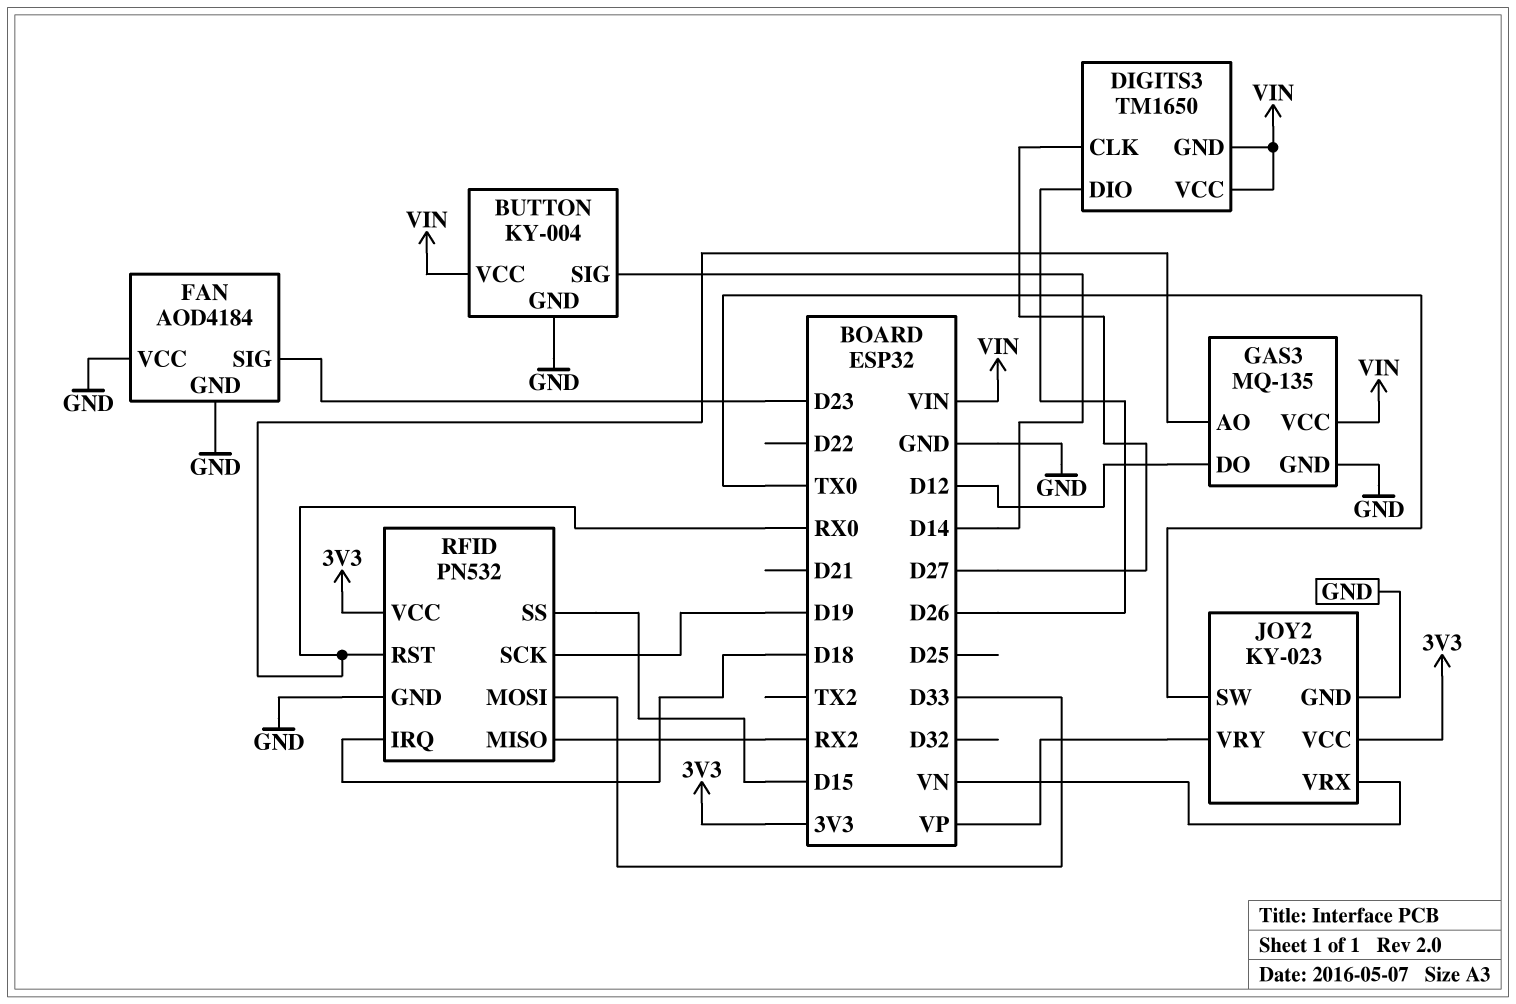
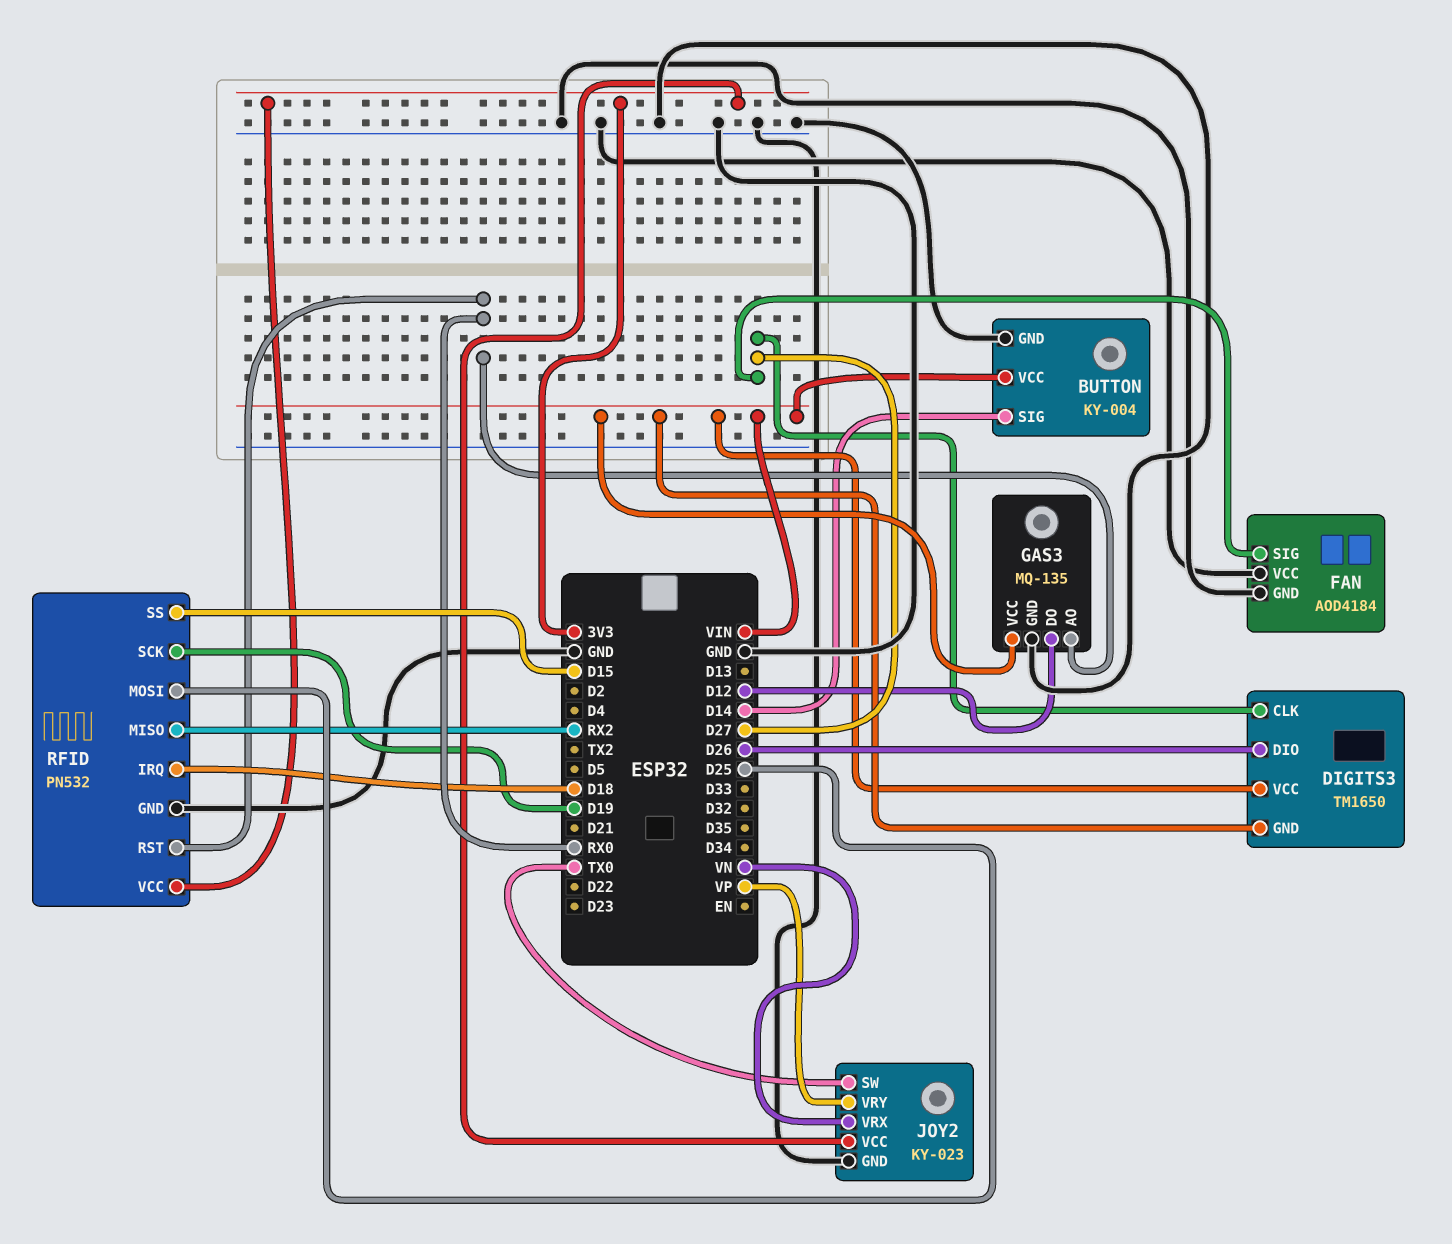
FAN pin SIG: D23 -> D27
RFID pin MOSI: D33 -> D25

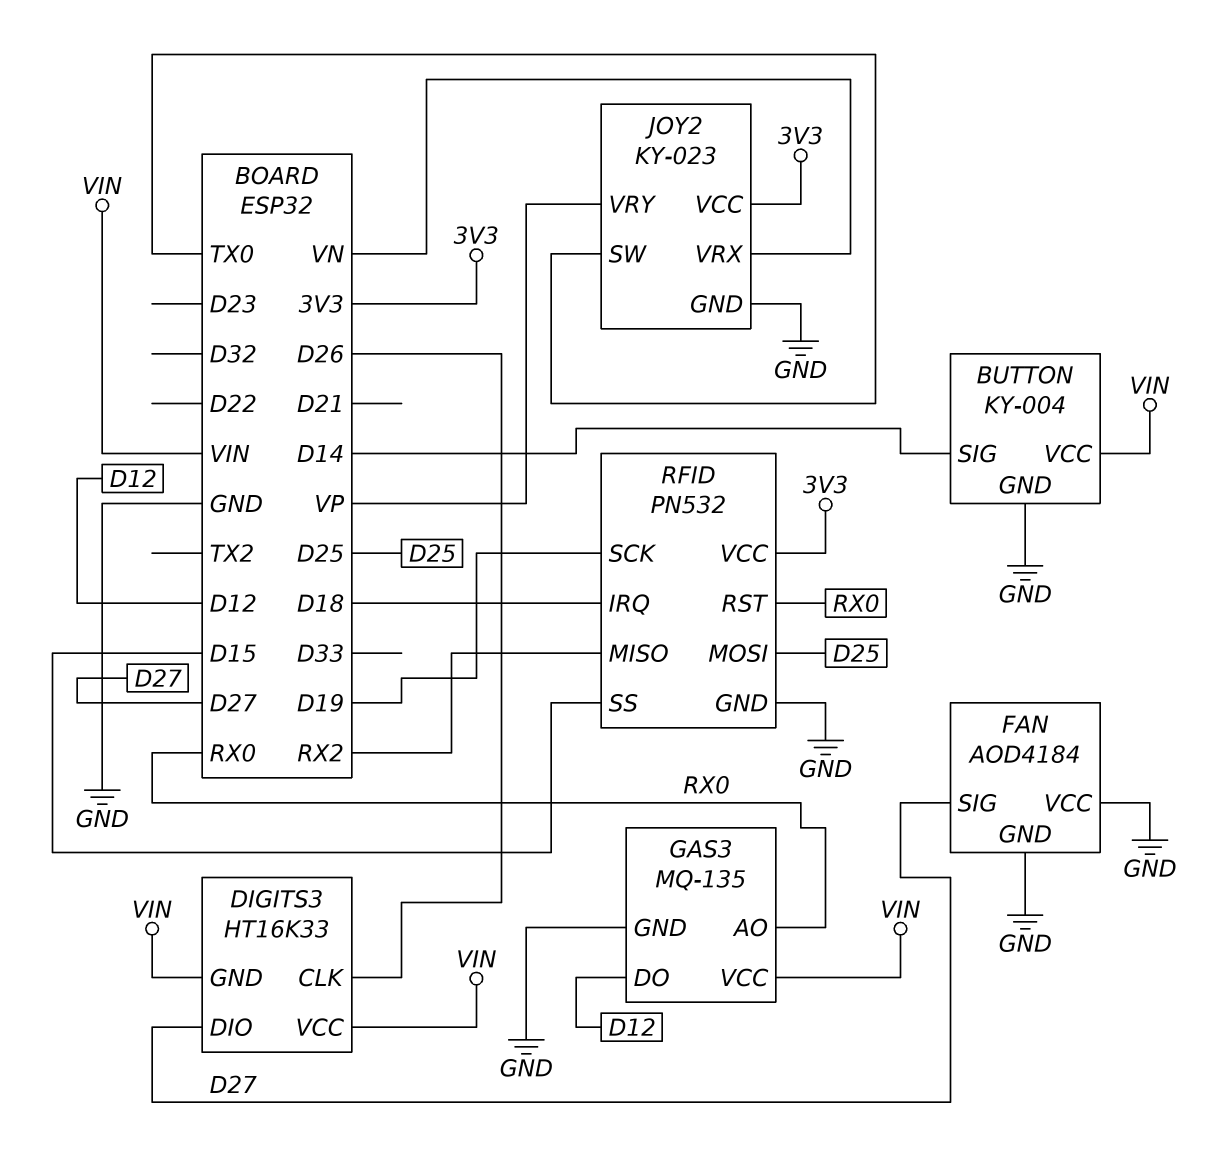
DIGITS3: TM1650 -> HT16K33
DIGITS3 pin CLK: D27 -> D26
DIGITS3 pin DIO: D26 -> D27

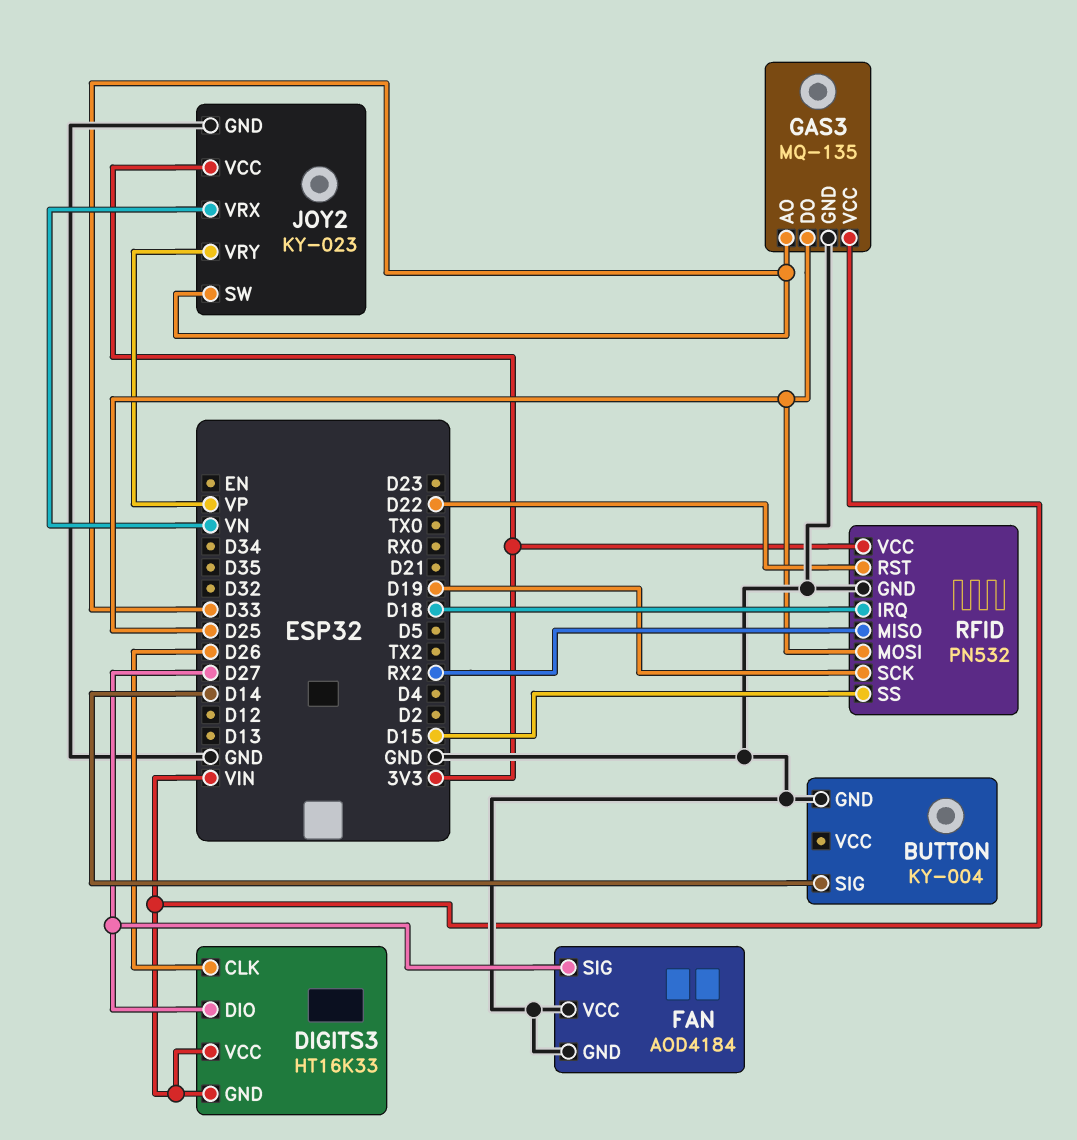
BUTTON pin VCC: VIN -> none
GAS3 pin AO: RX0 -> D33
GAS3 pin DO: D12 -> D25
JOY2 pin SW: TX0 -> D33
RFID pin RST: RX0 -> D22

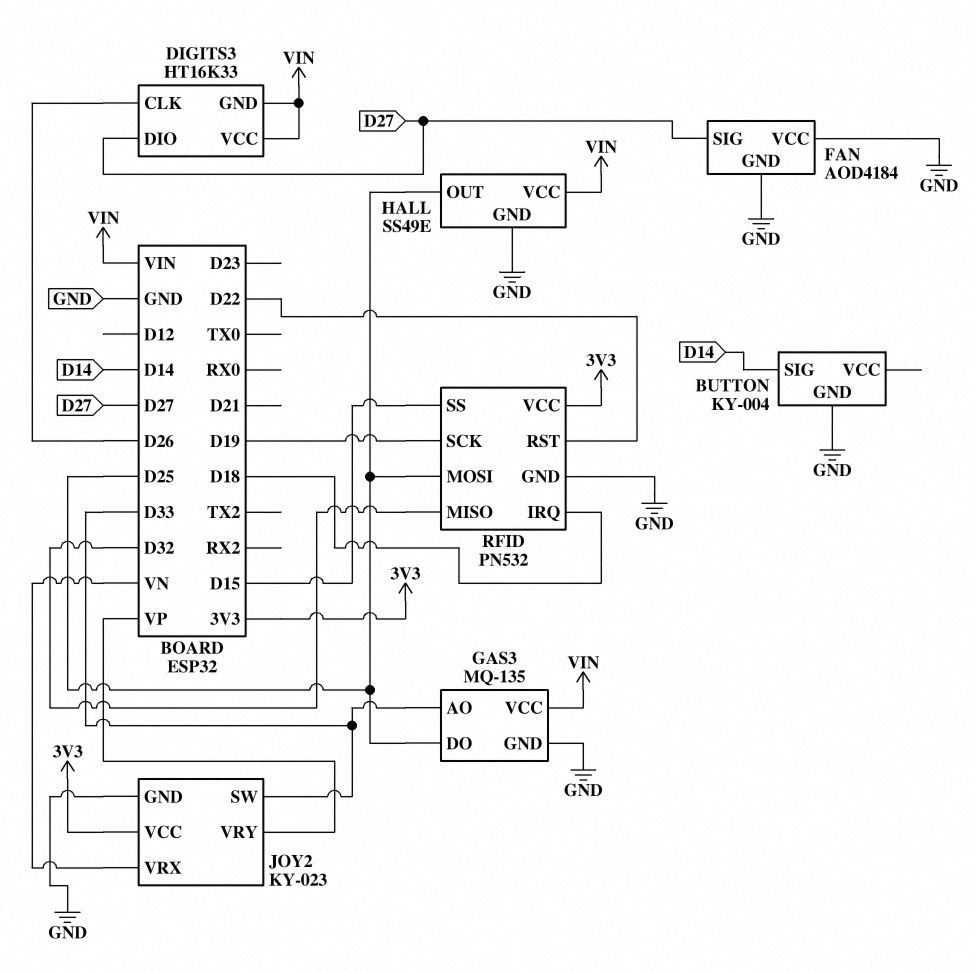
HALL: none -> SS49E
HALL pin GND: none -> GND
HALL pin OUT: none -> D25
HALL pin VCC: none -> VIN
RFID pin MISO: RX2 -> D32

